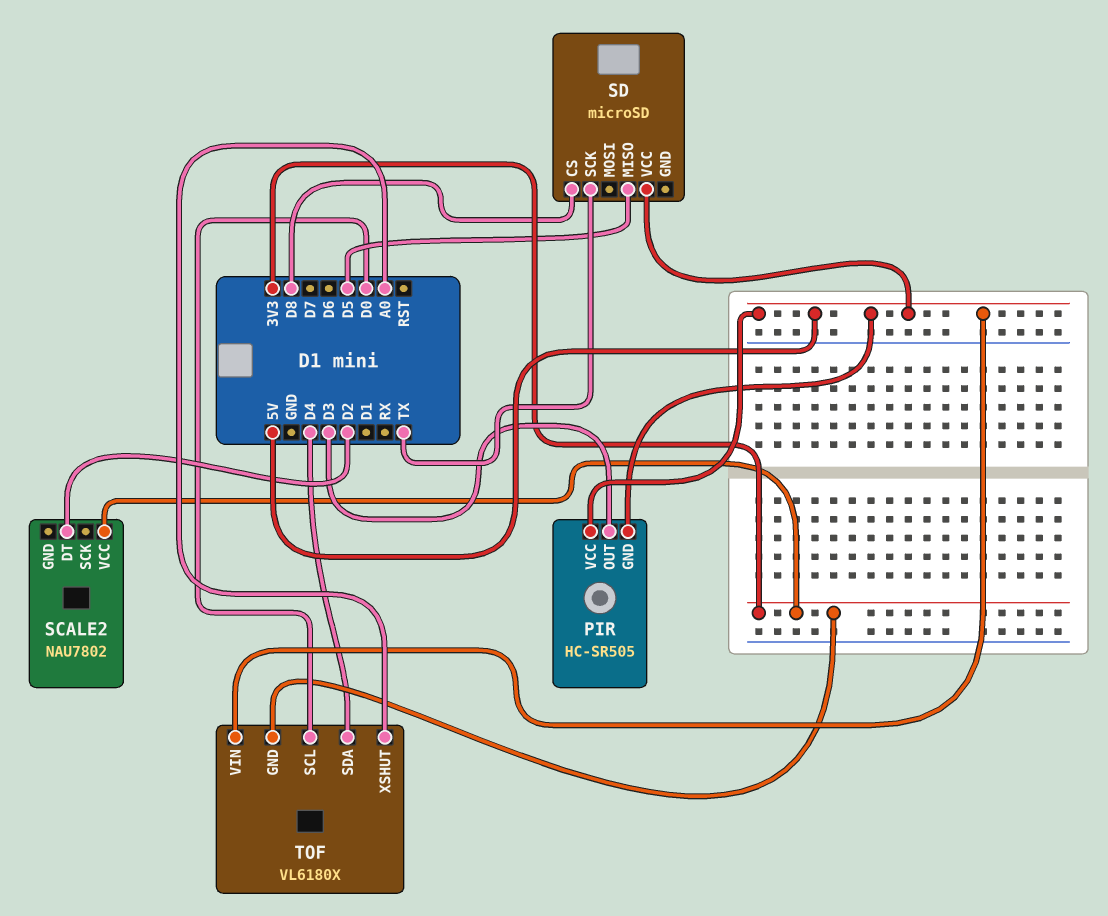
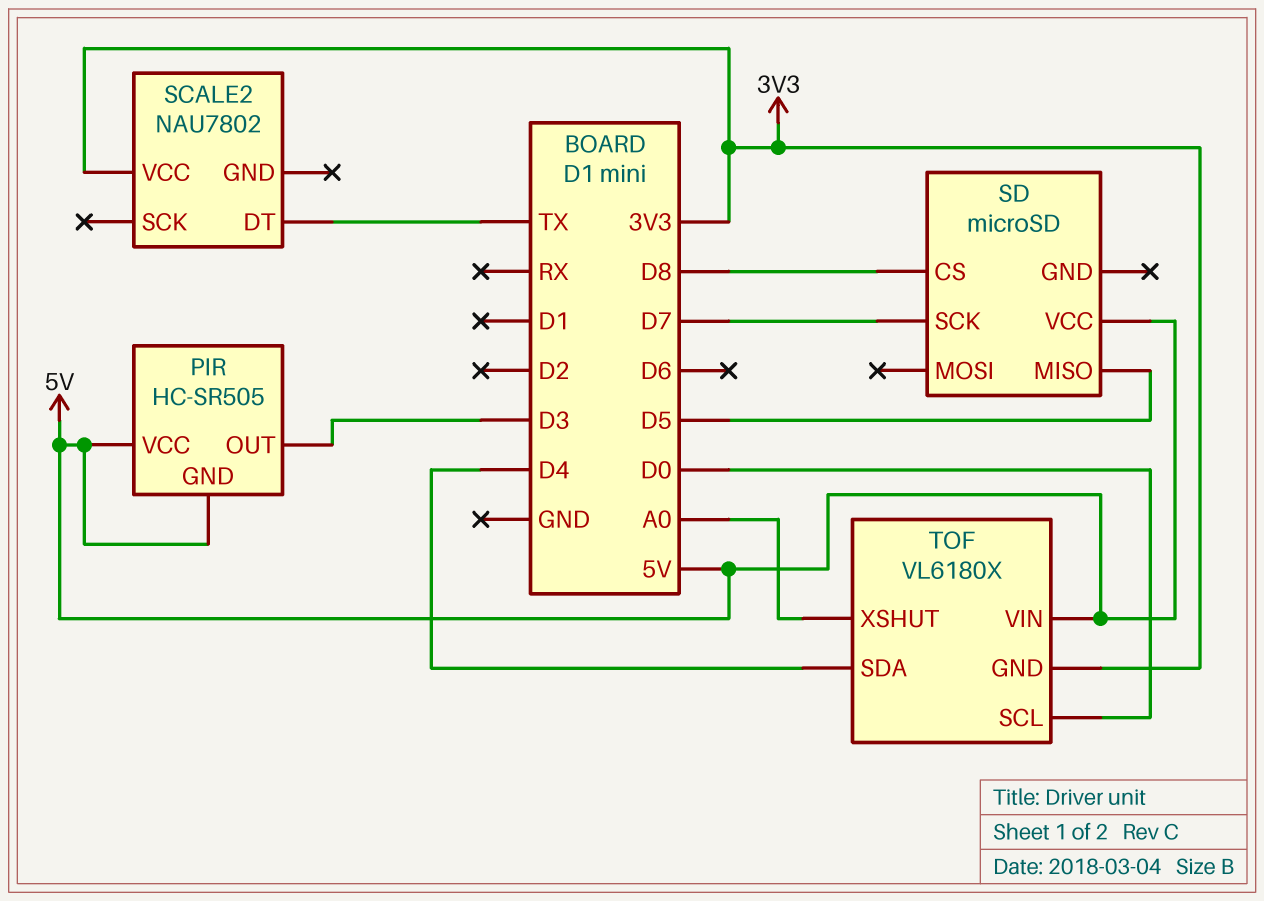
SCALE2 pin DT: D2 -> TX
SD pin SCK: TX -> D7

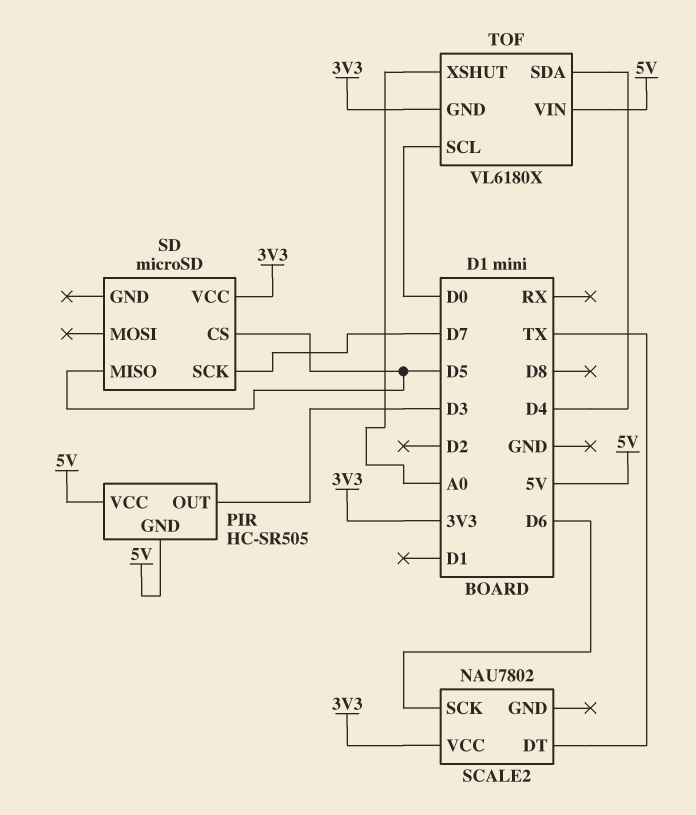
SCALE2 pin SCK: none -> D6
SD pin CS: D8 -> D5
SD pin VCC: 5V -> 3V3

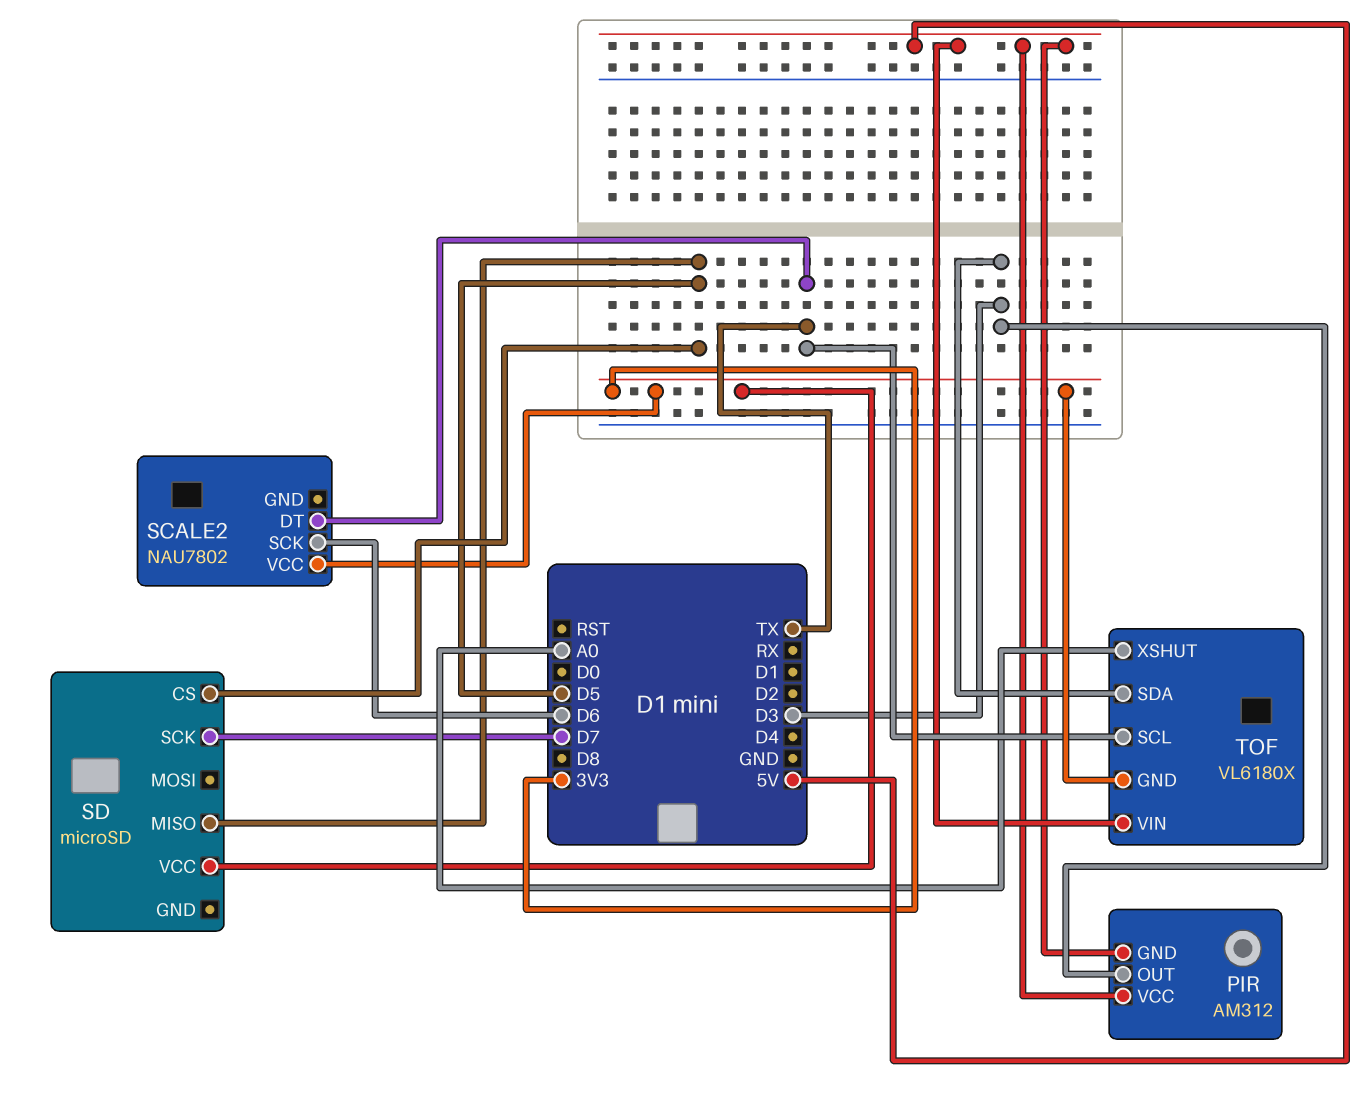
PIR: HC-SR505 -> AM312
TOF pin SCL: D0 -> TX
TOF pin SDA: D4 -> D3

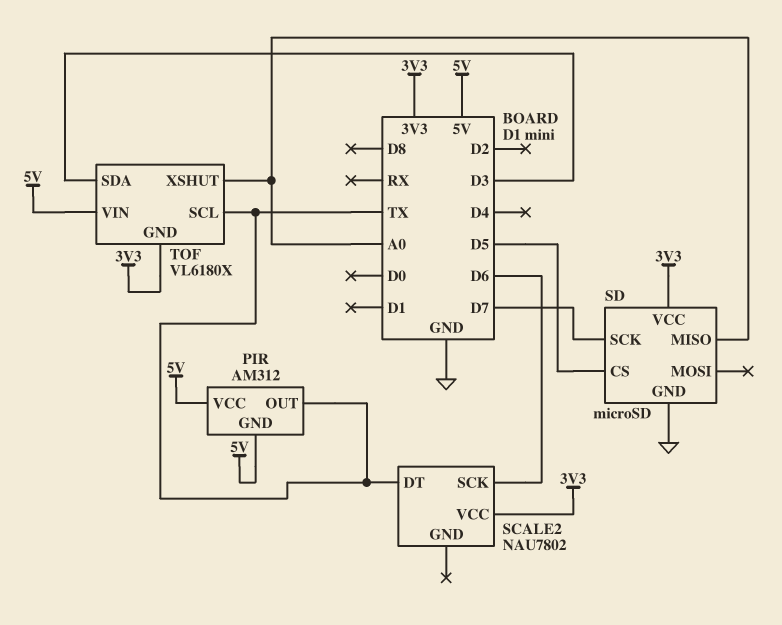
PIR pin OUT: D3 -> TX
SD pin GND: none -> GND
SD pin MISO: D5 -> A0

